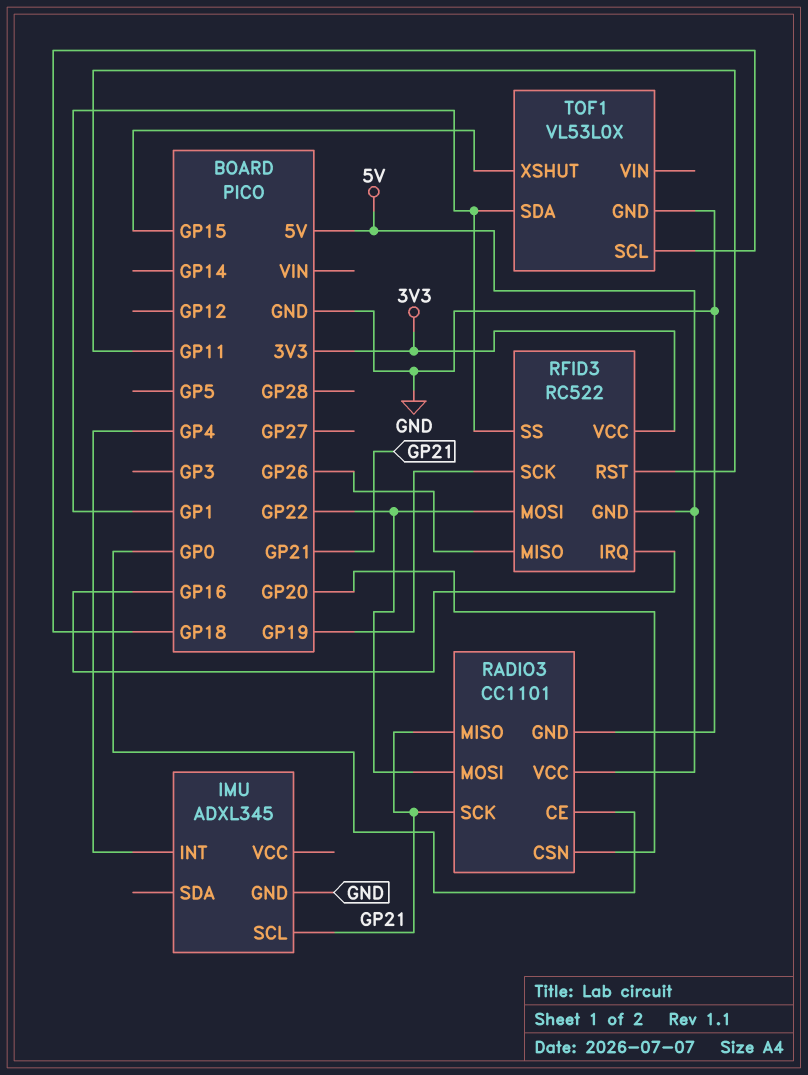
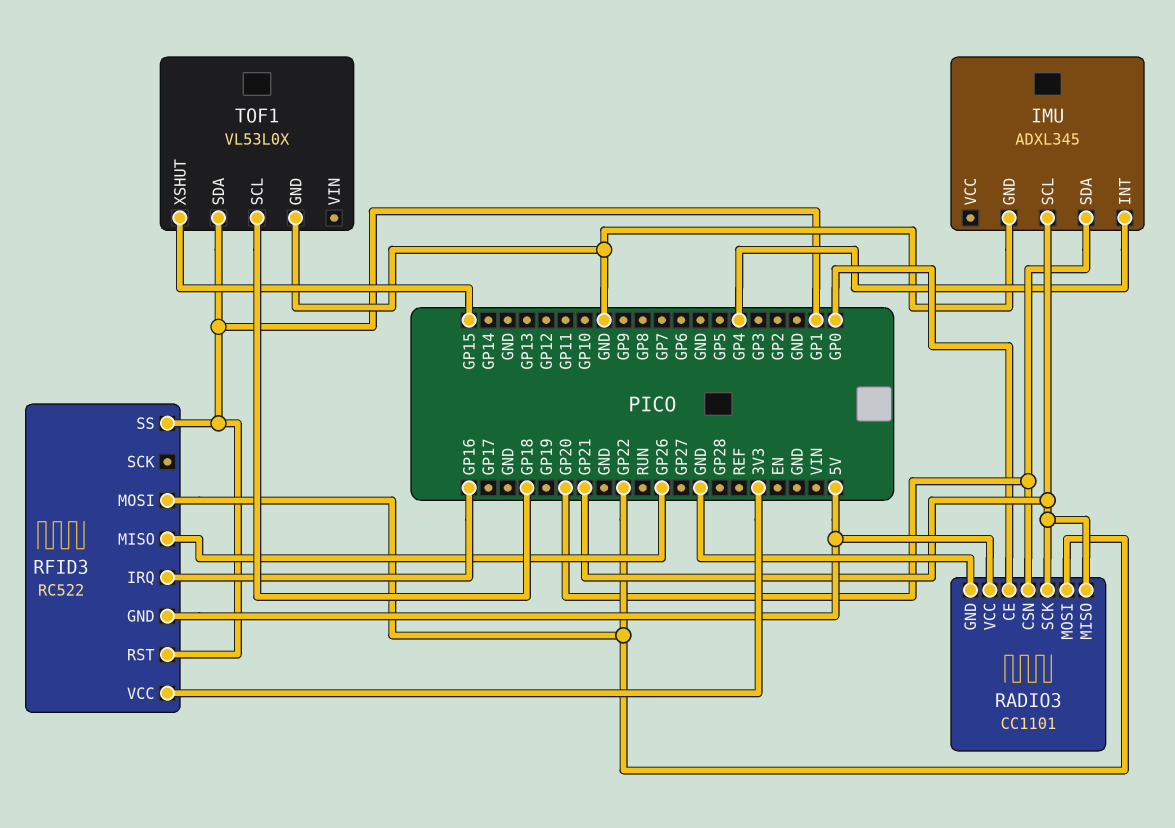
IMU pin SDA: none -> GP20
RFID3 pin RST: GP11 -> GP1
RFID3 pin SCK: GP19 -> none

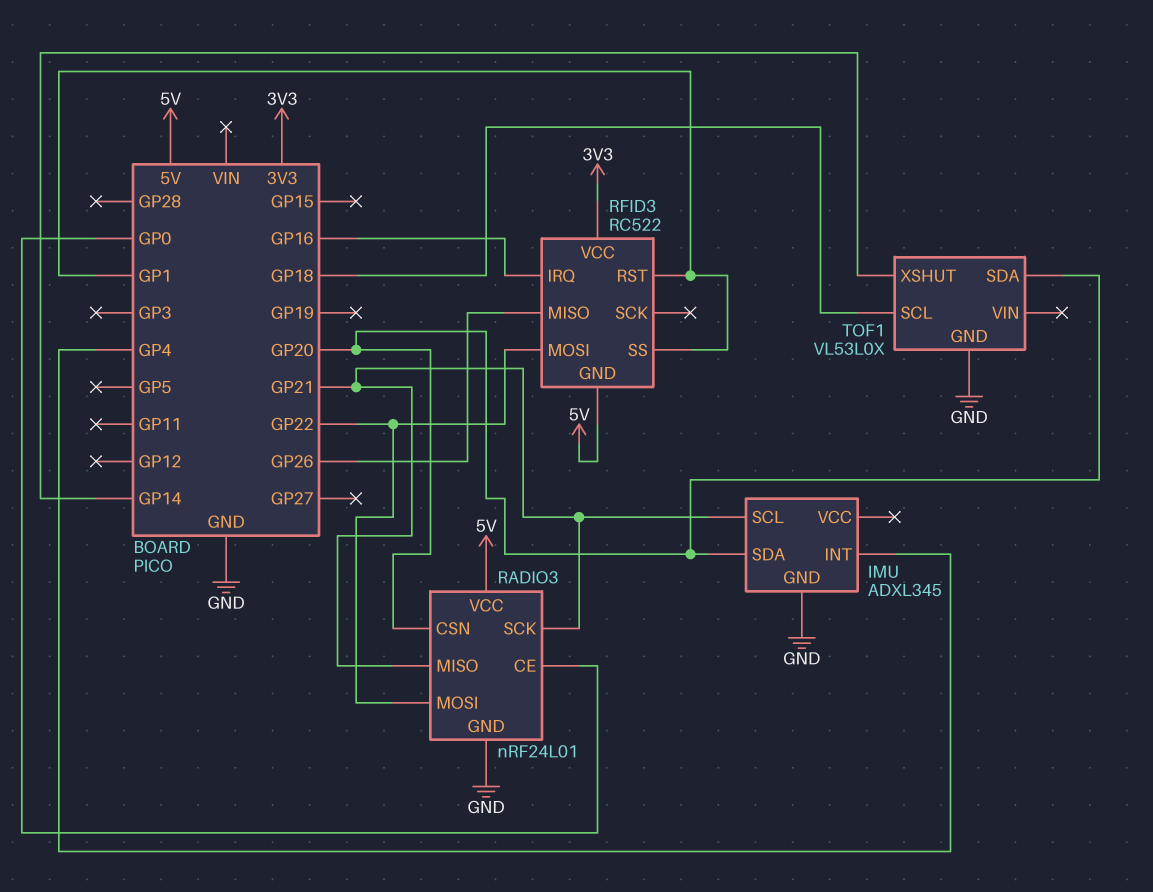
RADIO3: CC1101 -> nRF24L01
TOF1 pin SDA: GP1 -> GP20
TOF1 pin XSHUT: GP15 -> GP14

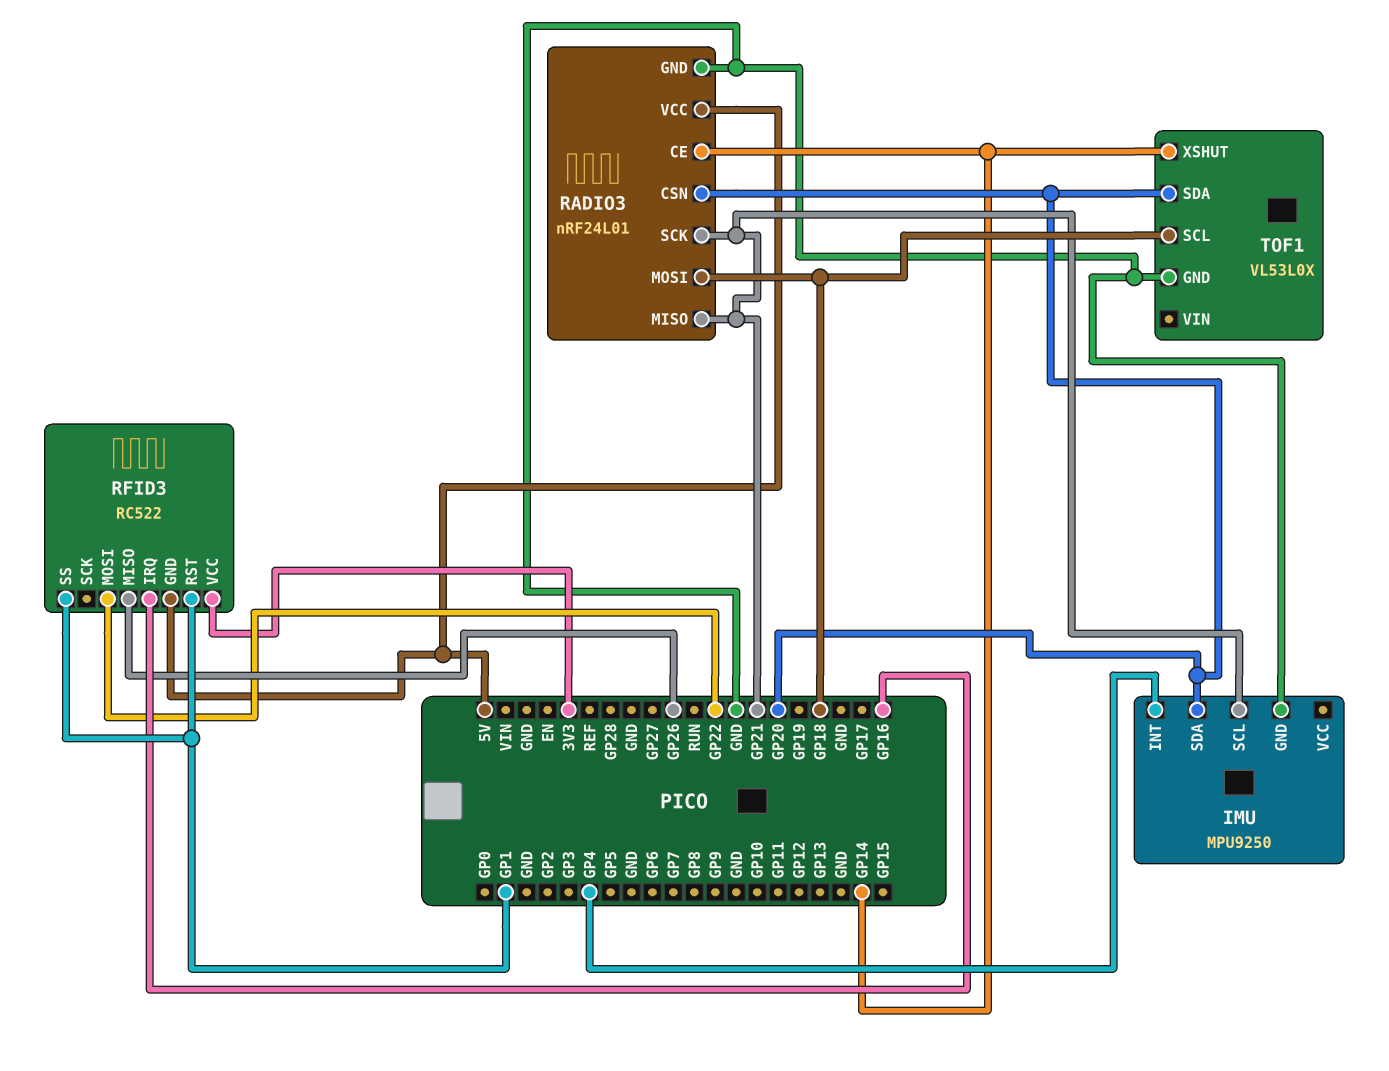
IMU: ADXL345 -> MPU9250
RADIO3 pin CE: GP0 -> GP14
RADIO3 pin MOSI: GP22 -> GP18

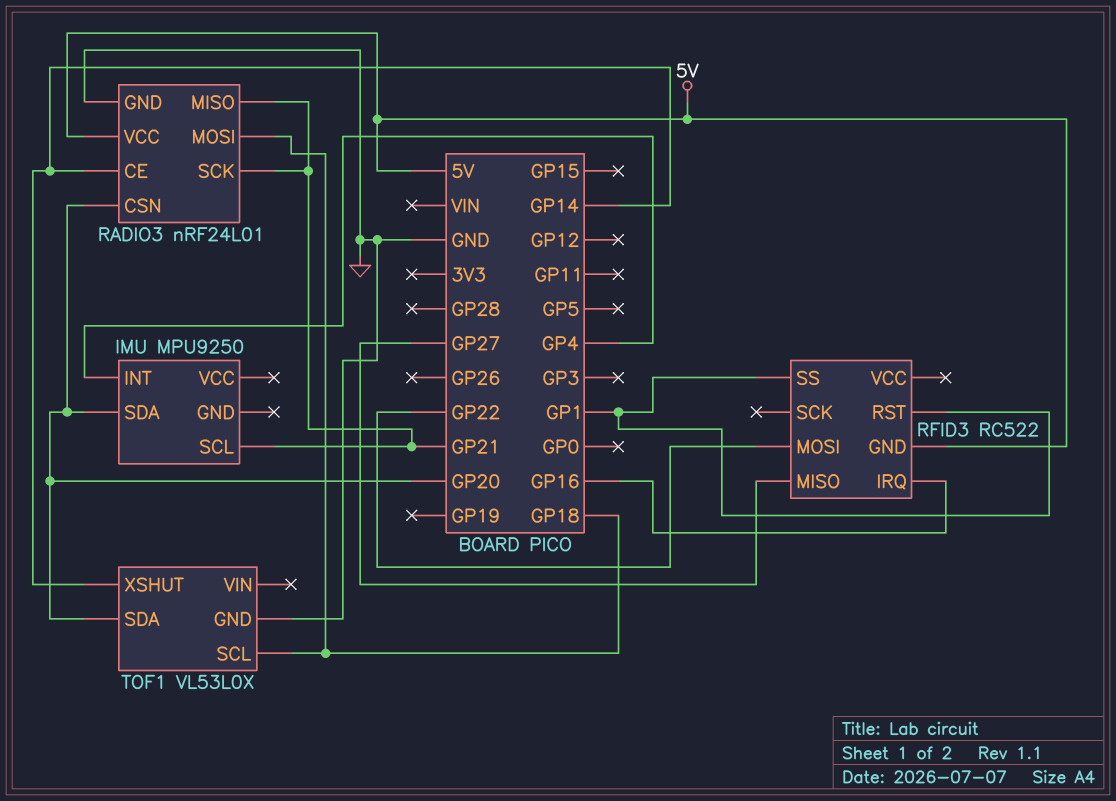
IMU pin GND: GND -> none
RFID3 pin MISO: GP26 -> GP27
RFID3 pin VCC: 3V3 -> none

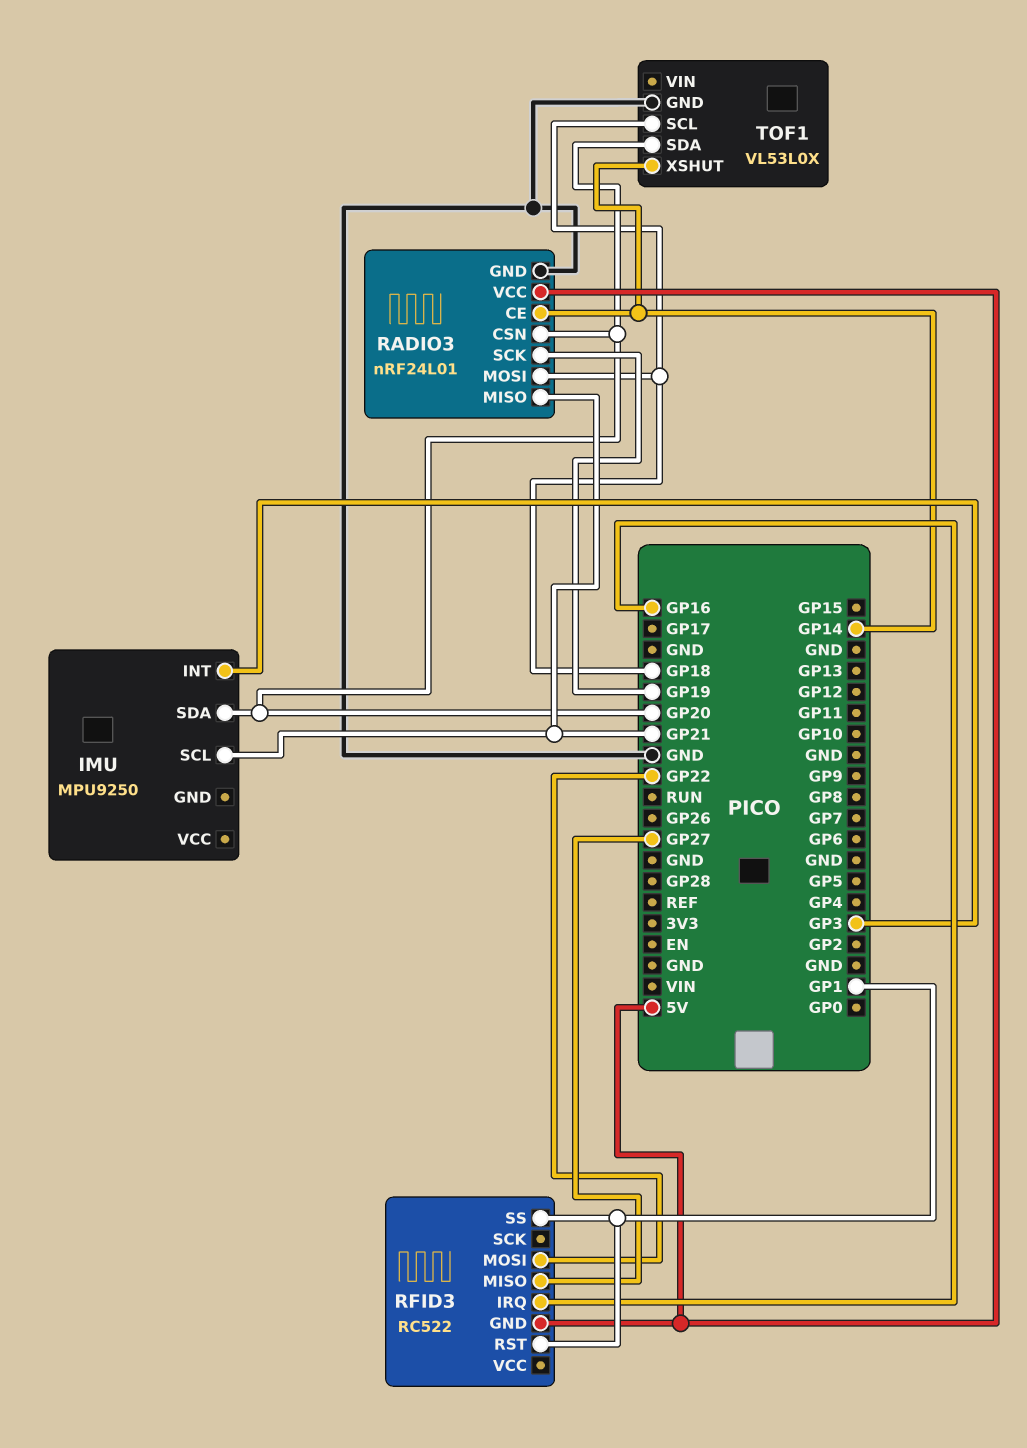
IMU pin INT: GP4 -> GP3
RADIO3 pin SCK: GP21 -> GP19

